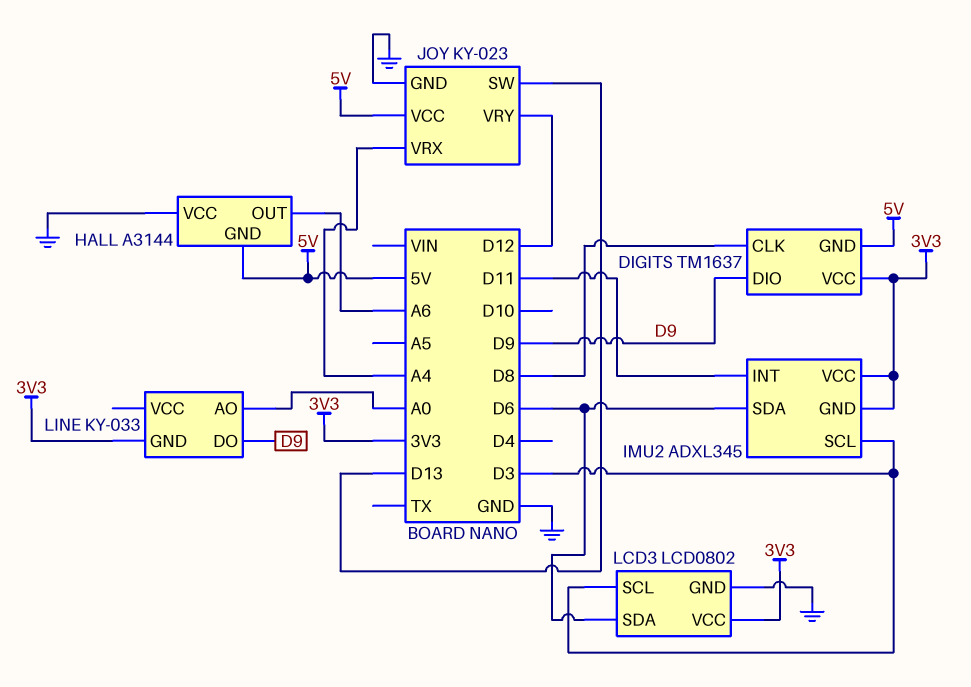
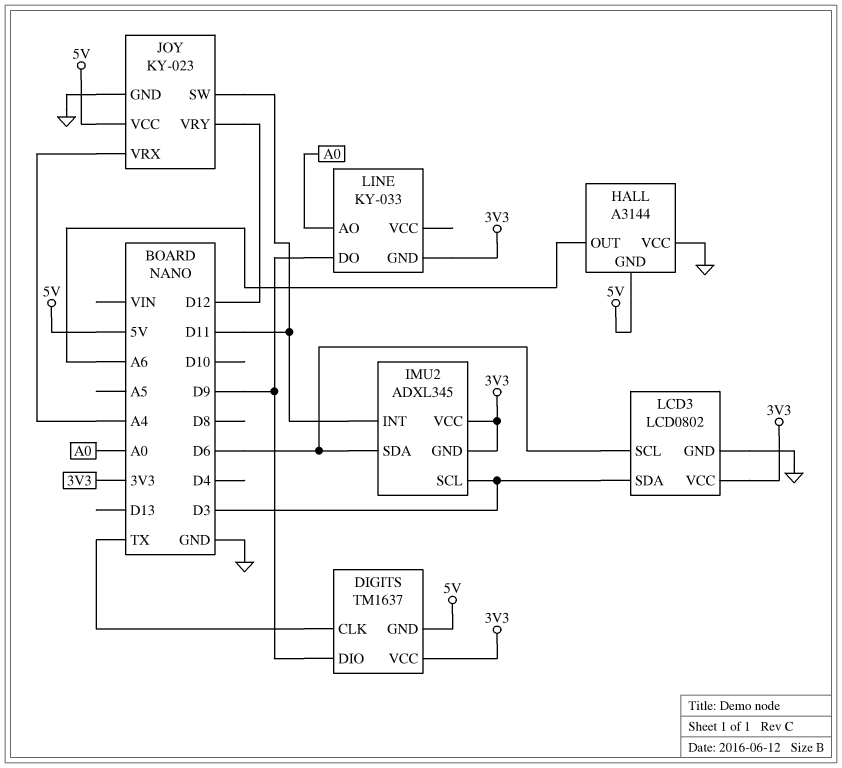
DIGITS pin CLK: D8 -> TX
JOY pin SW: D13 -> D11
LCD3 pin SCL: D3 -> D6
LCD3 pin SDA: D6 -> D3

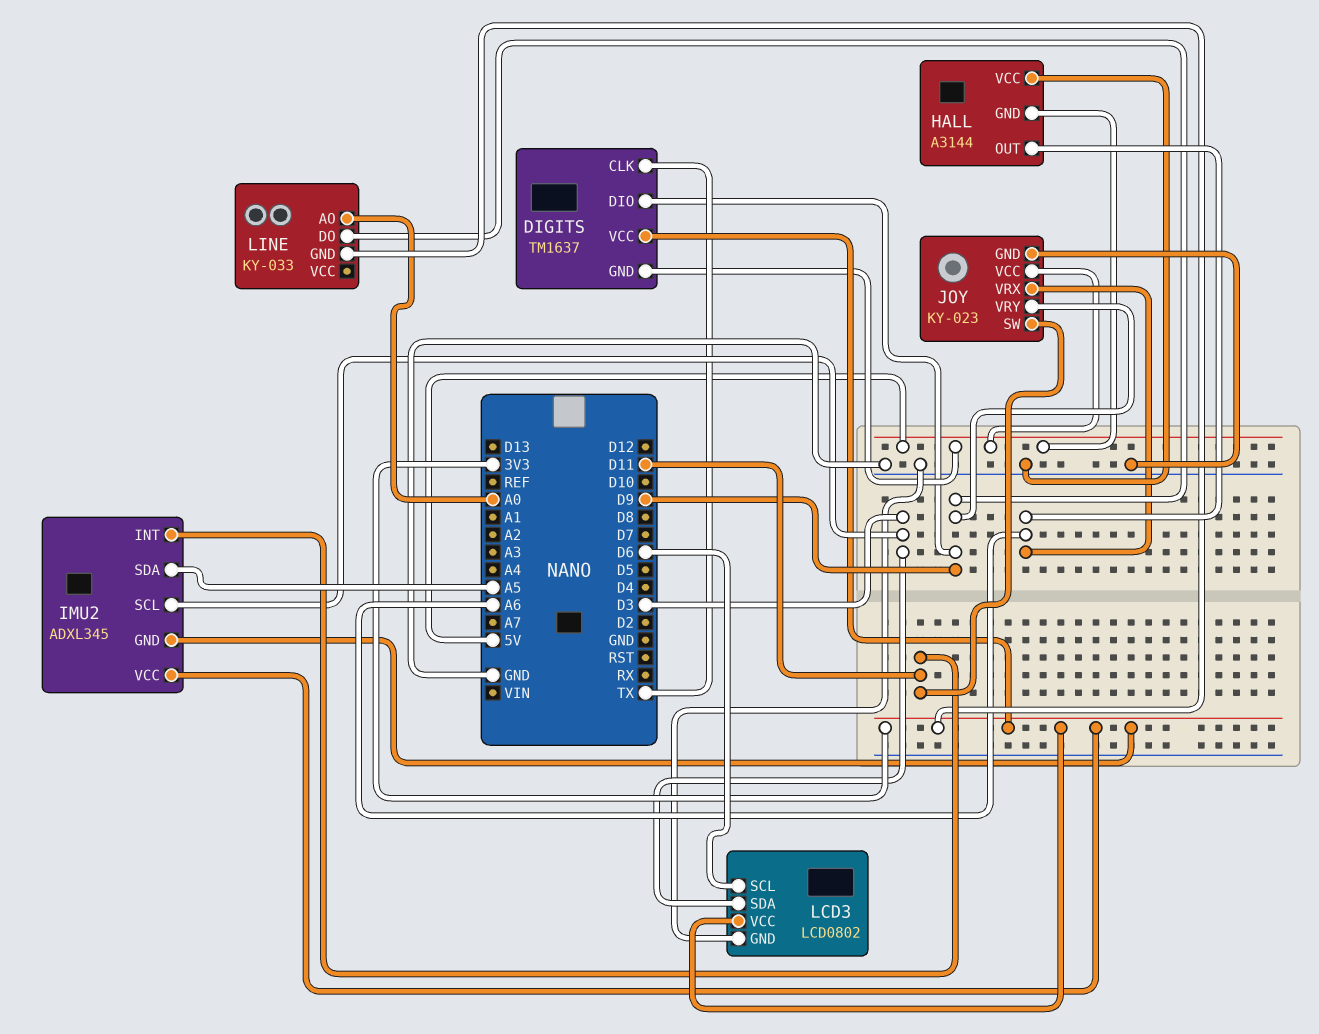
IMU2 pin SDA: D6 -> A5
JOY pin VRX: A4 -> A6
JOY pin VRY: D12 -> D9

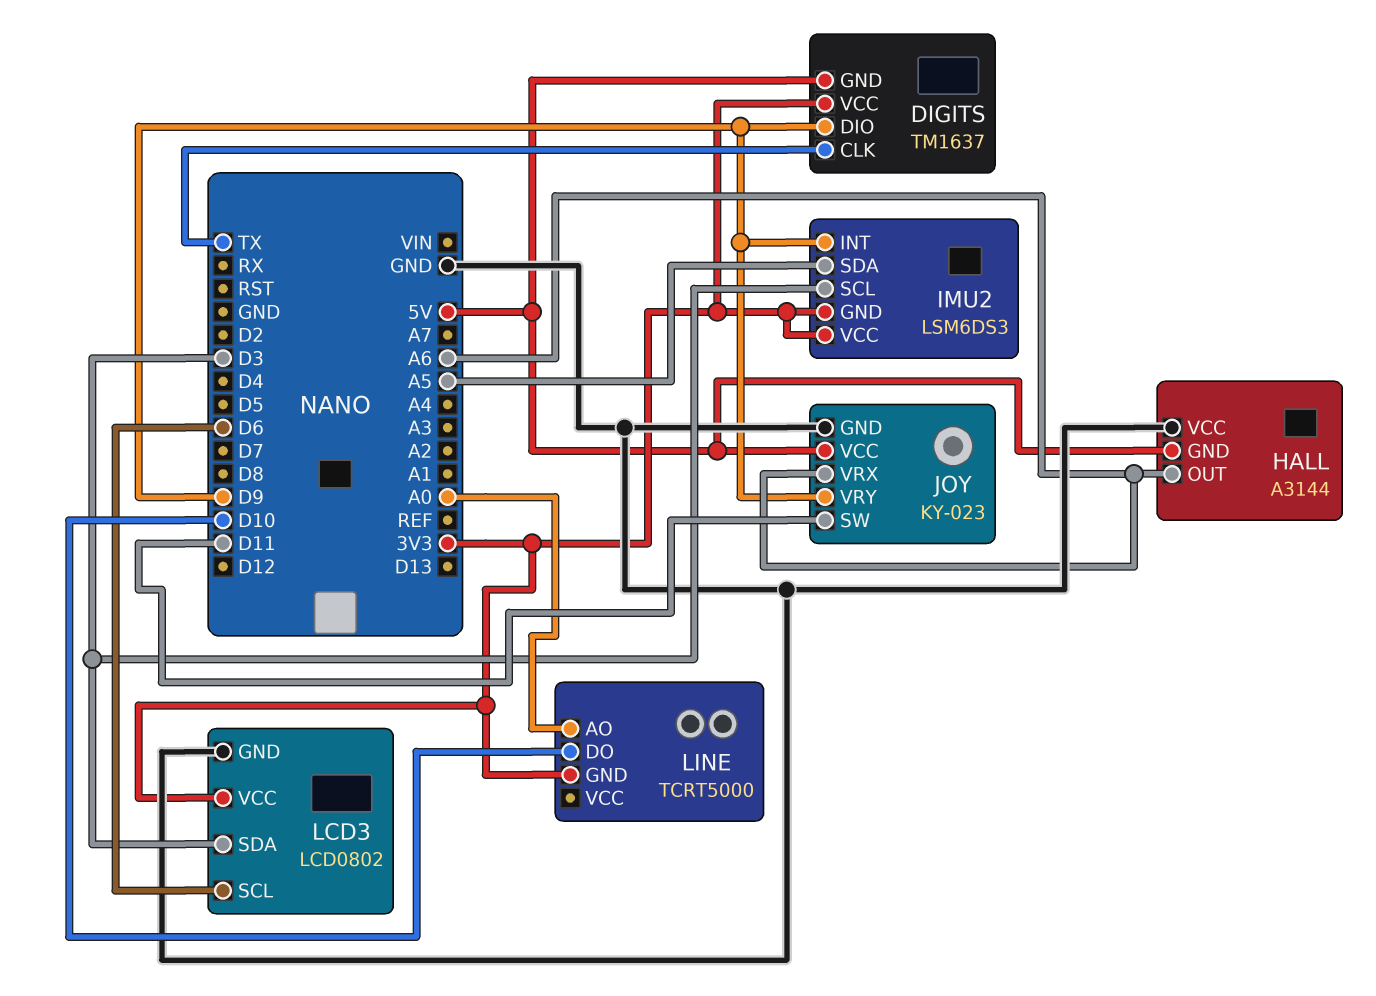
IMU2: ADXL345 -> LSM6DS3
IMU2 pin INT: D11 -> D9
LINE: KY-033 -> TCRT5000
LINE pin DO: D9 -> D10

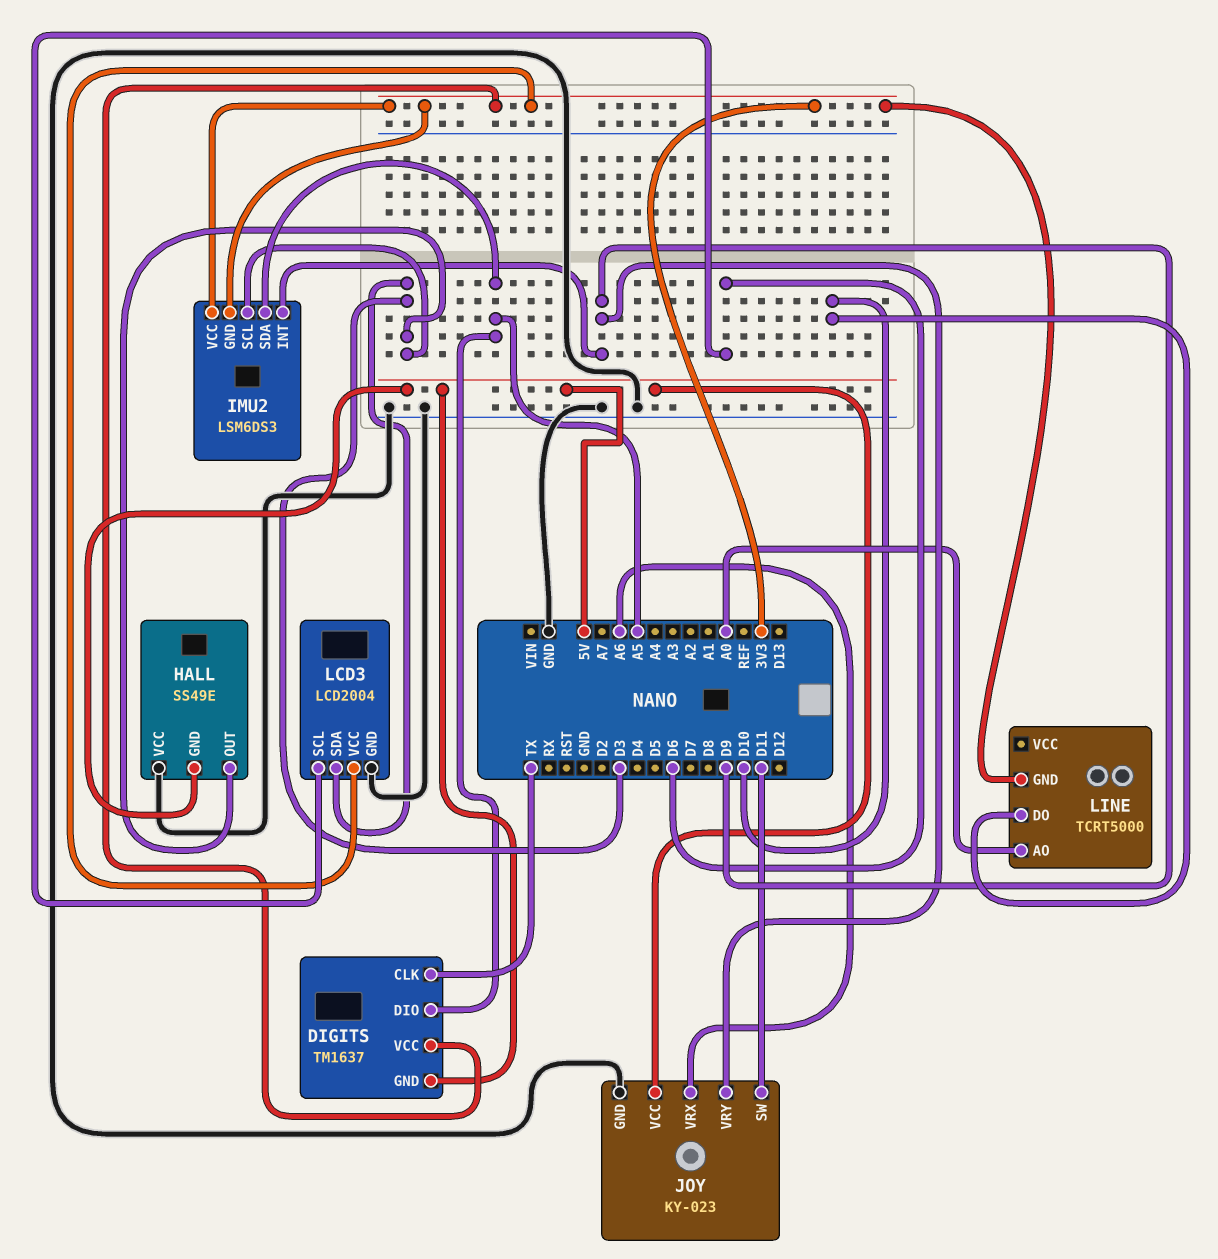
DIGITS pin DIO: D9 -> A5
HALL: A3144 -> SS49E
HALL pin OUT: A6 -> D3
LCD3: LCD0802 -> LCD2004

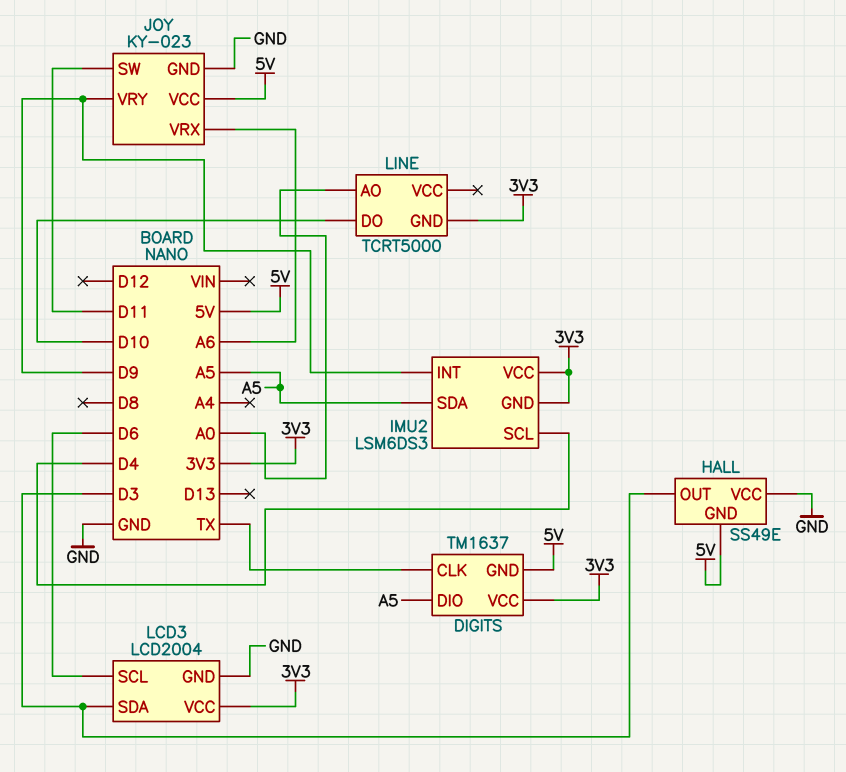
IMU2 pin SCL: D3 -> D4

